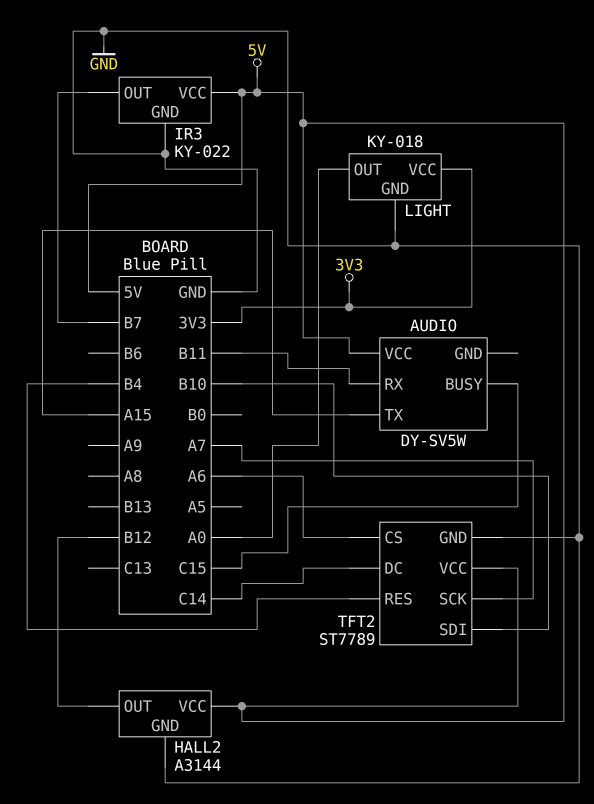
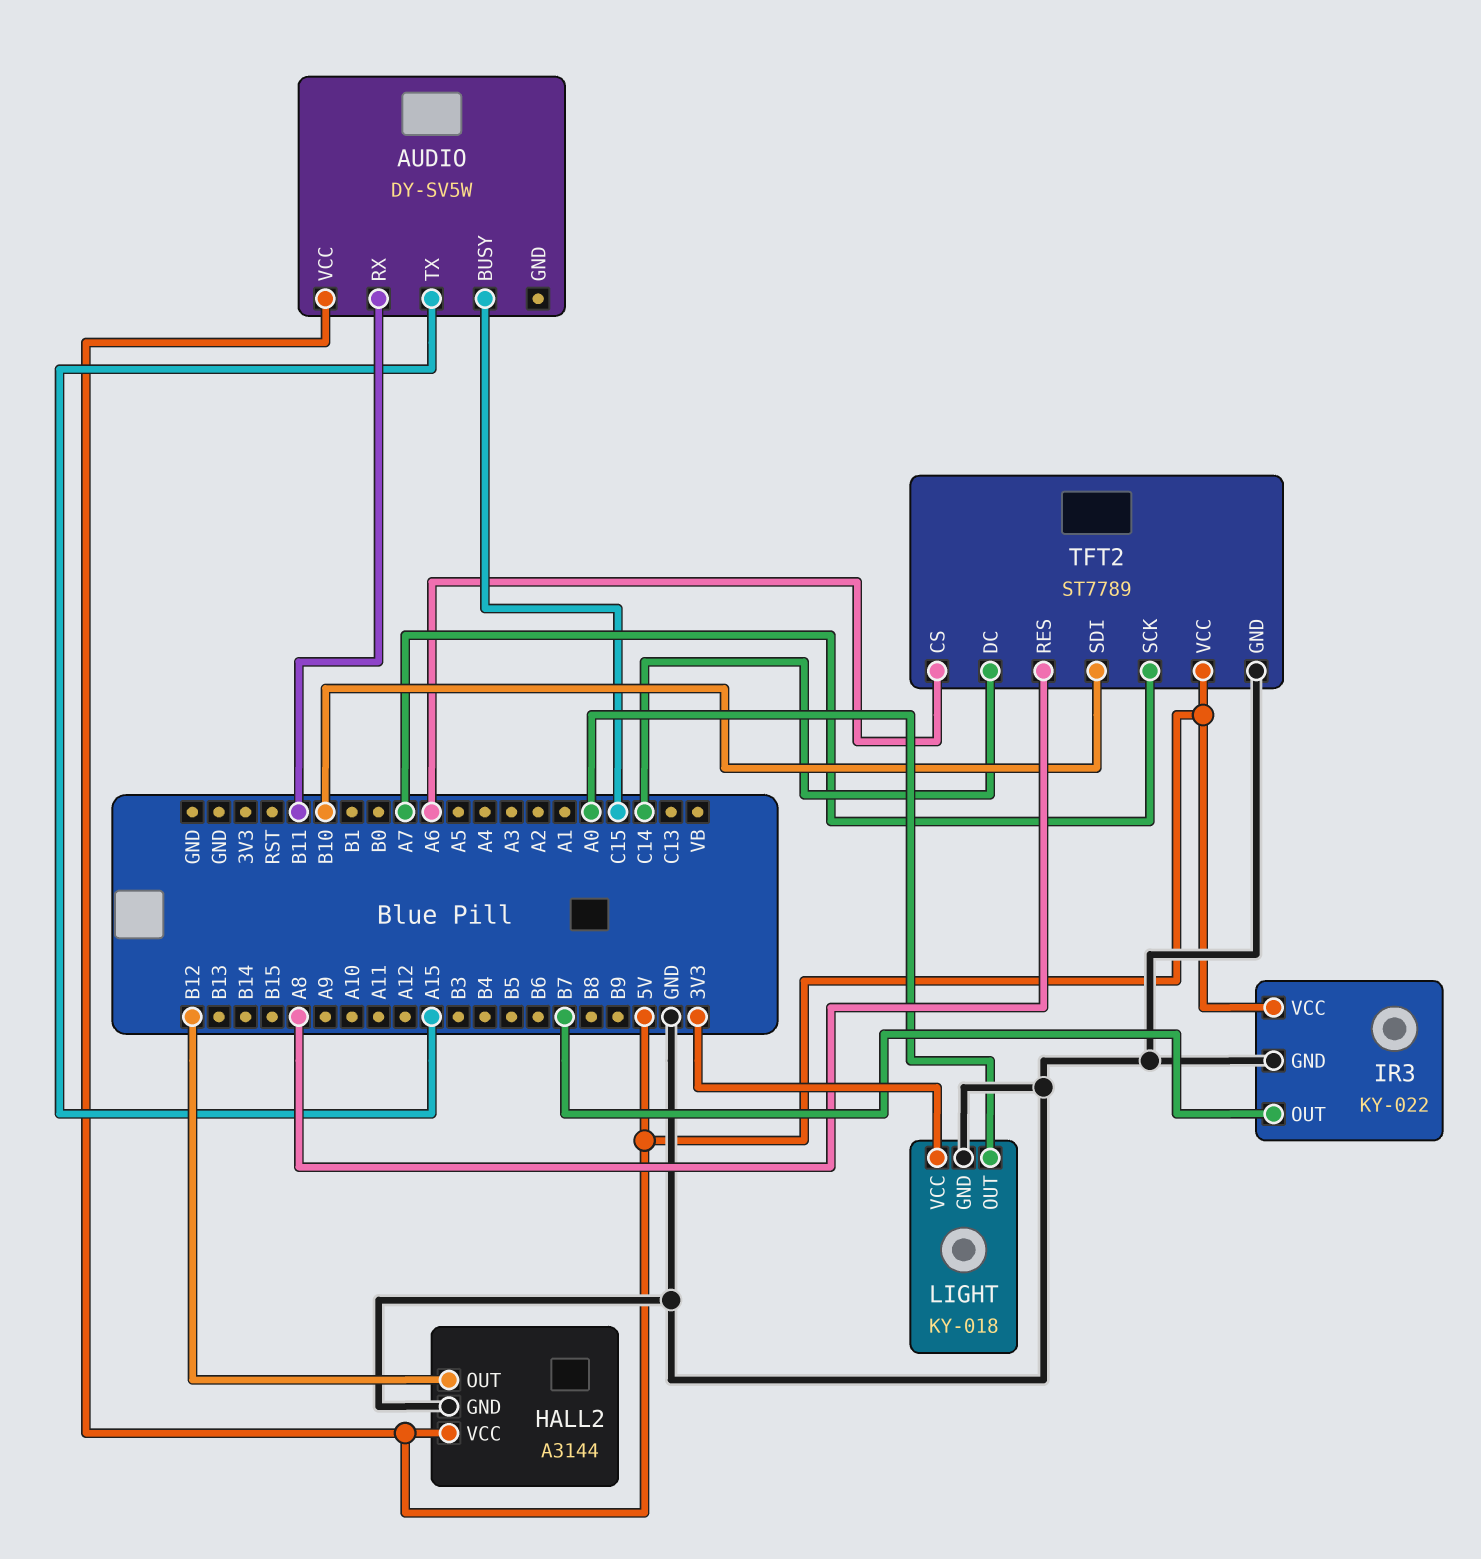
TFT2 pin RES: B4 -> A8

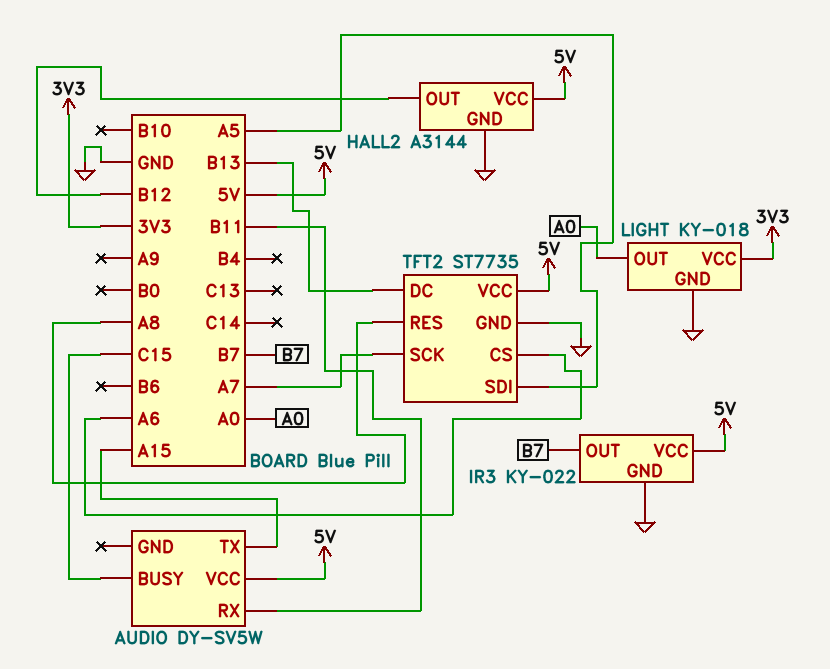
TFT2: ST7789 -> ST7735
TFT2 pin DC: C14 -> B13
TFT2 pin SDI: B10 -> A5

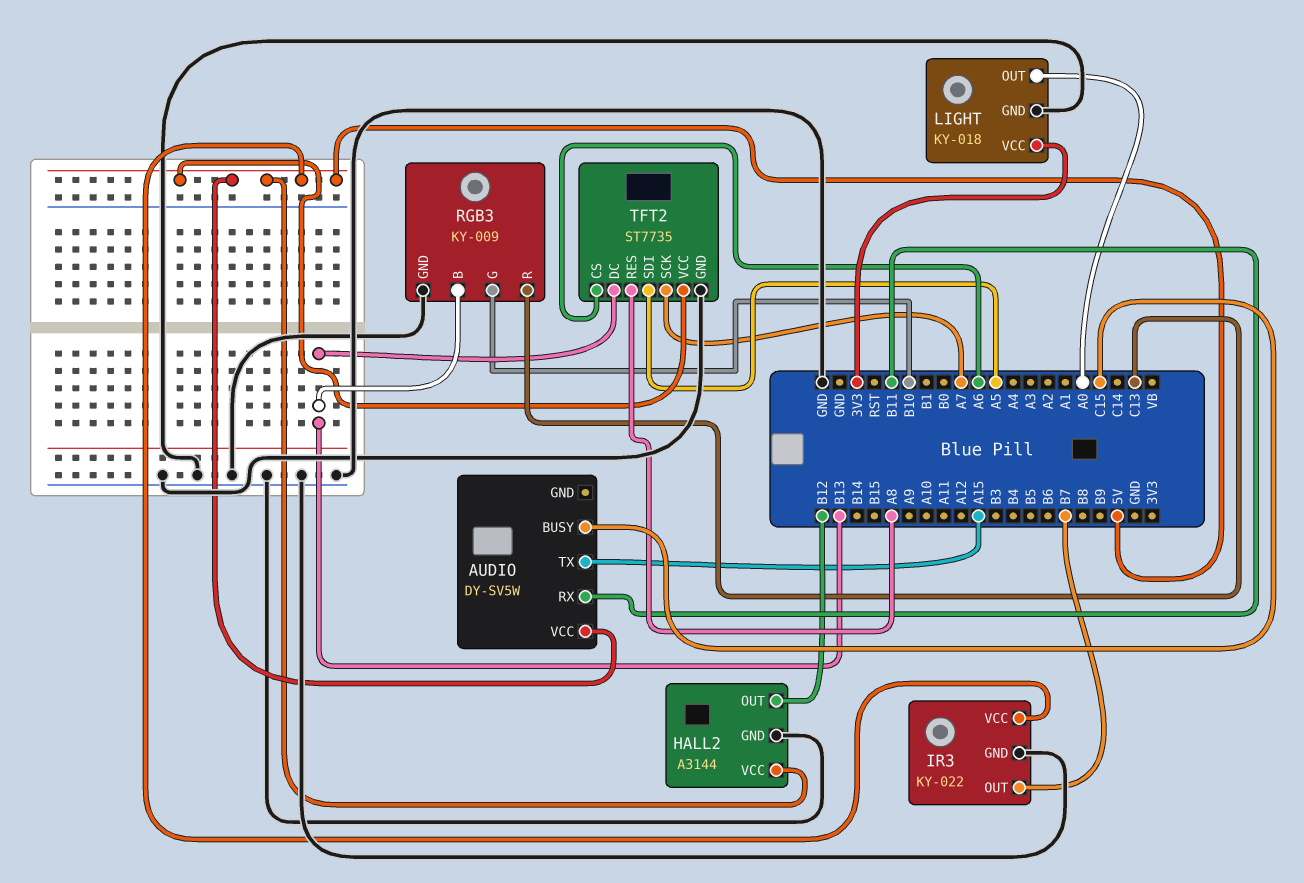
RGB3: none -> KY-009
RGB3 pin B: none -> B13
RGB3 pin G: none -> B10
RGB3 pin GND: none -> GND
RGB3 pin R: none -> C13

